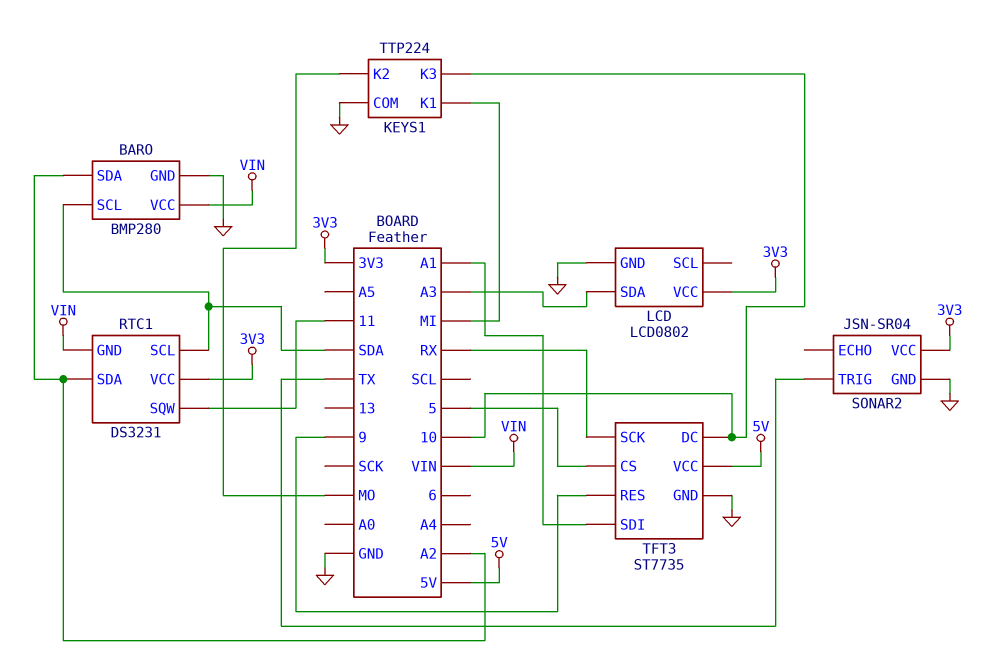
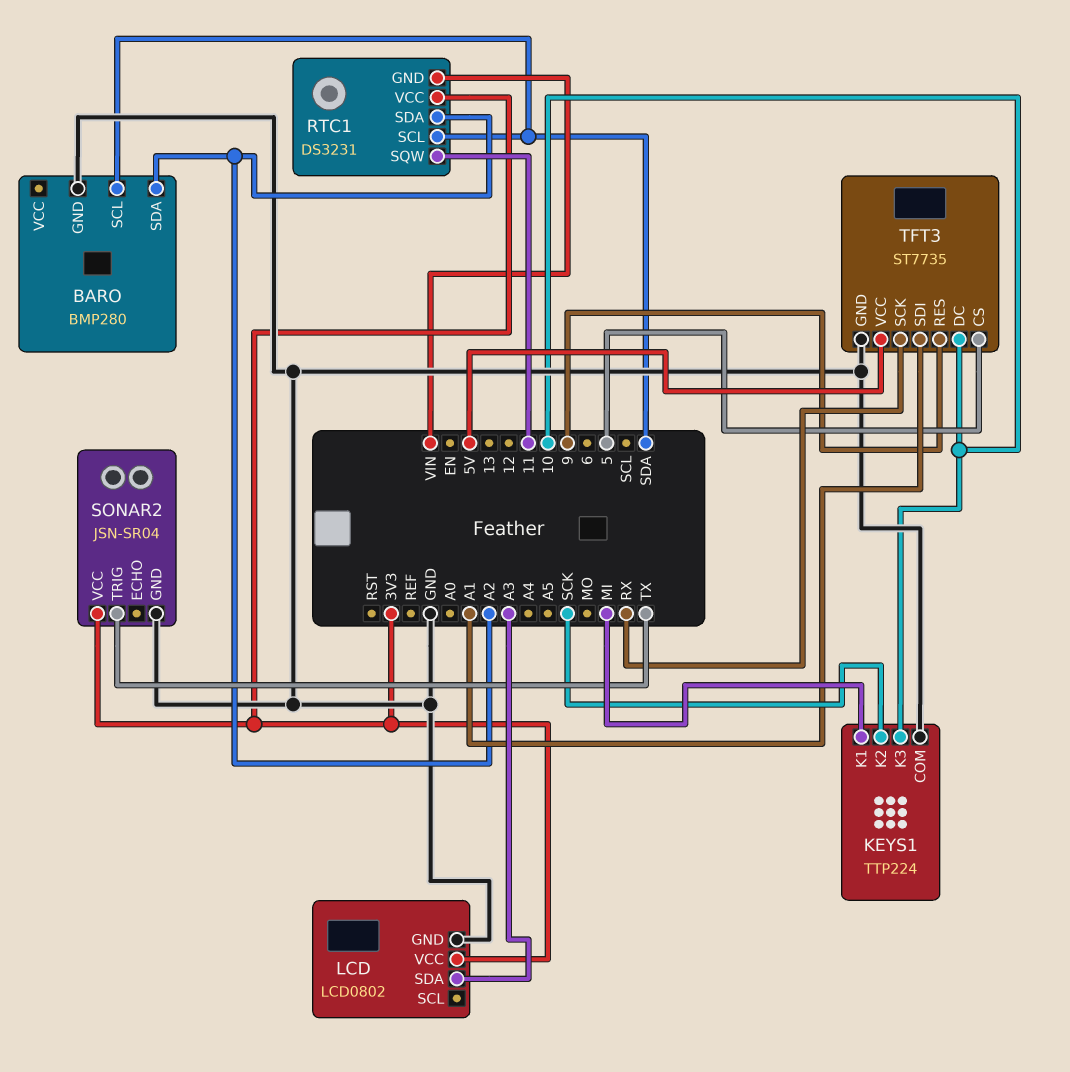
BARO pin VCC: VIN -> none
KEYS1 pin K2: MO -> SCK

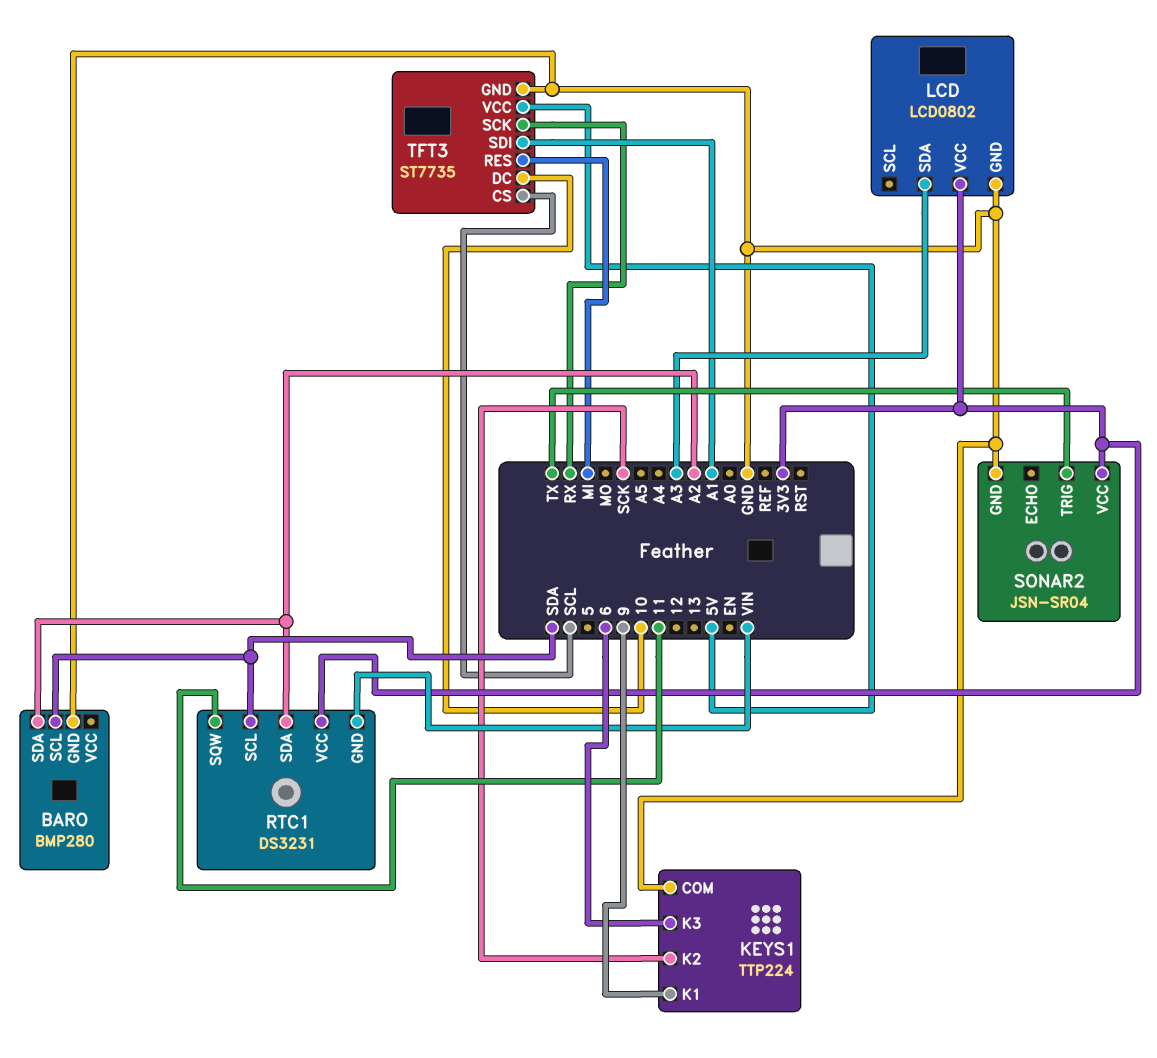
KEYS1 pin K1: MI -> 9
KEYS1 pin K3: 10 -> 6
TFT3 pin CS: 5 -> SCL
TFT3 pin RES: 9 -> MI

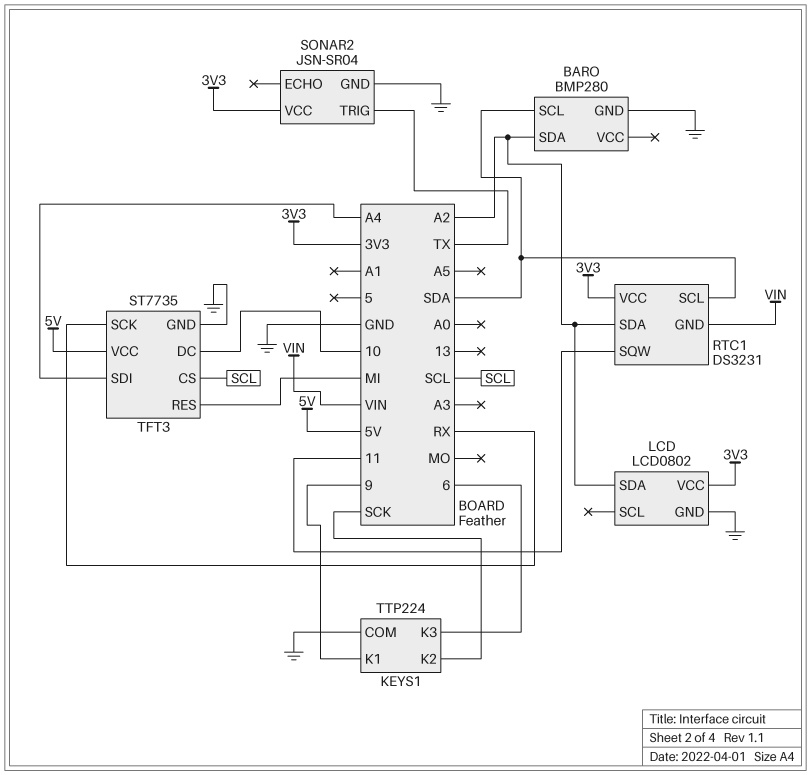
LCD pin SDA: A3 -> A2
TFT3 pin SDI: A1 -> A4

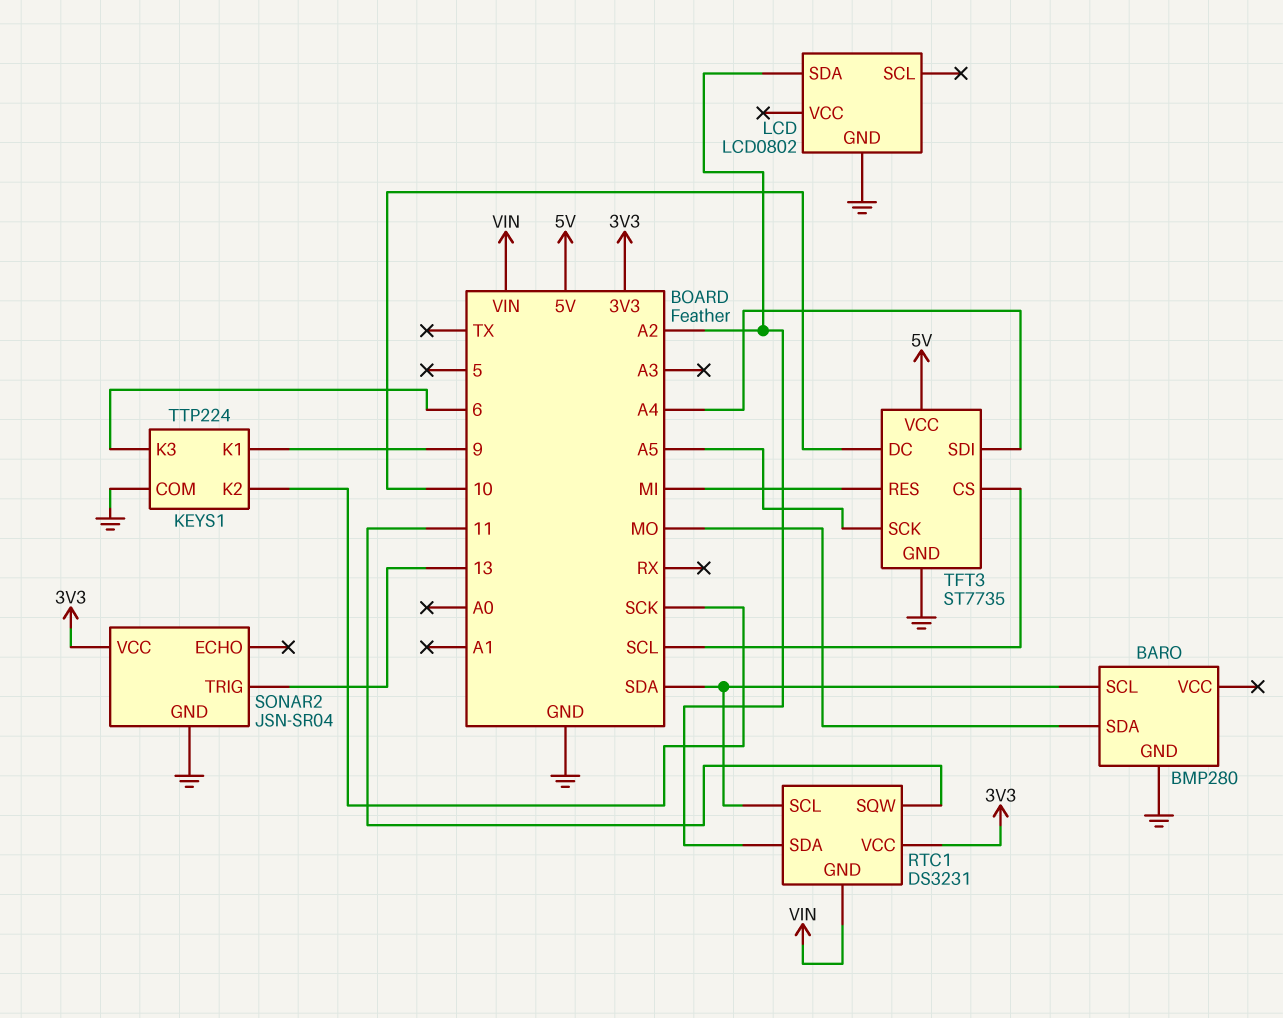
BARO pin SDA: A2 -> MO
LCD pin VCC: 3V3 -> none
SONAR2 pin TRIG: TX -> 13
TFT3 pin SCK: RX -> A5

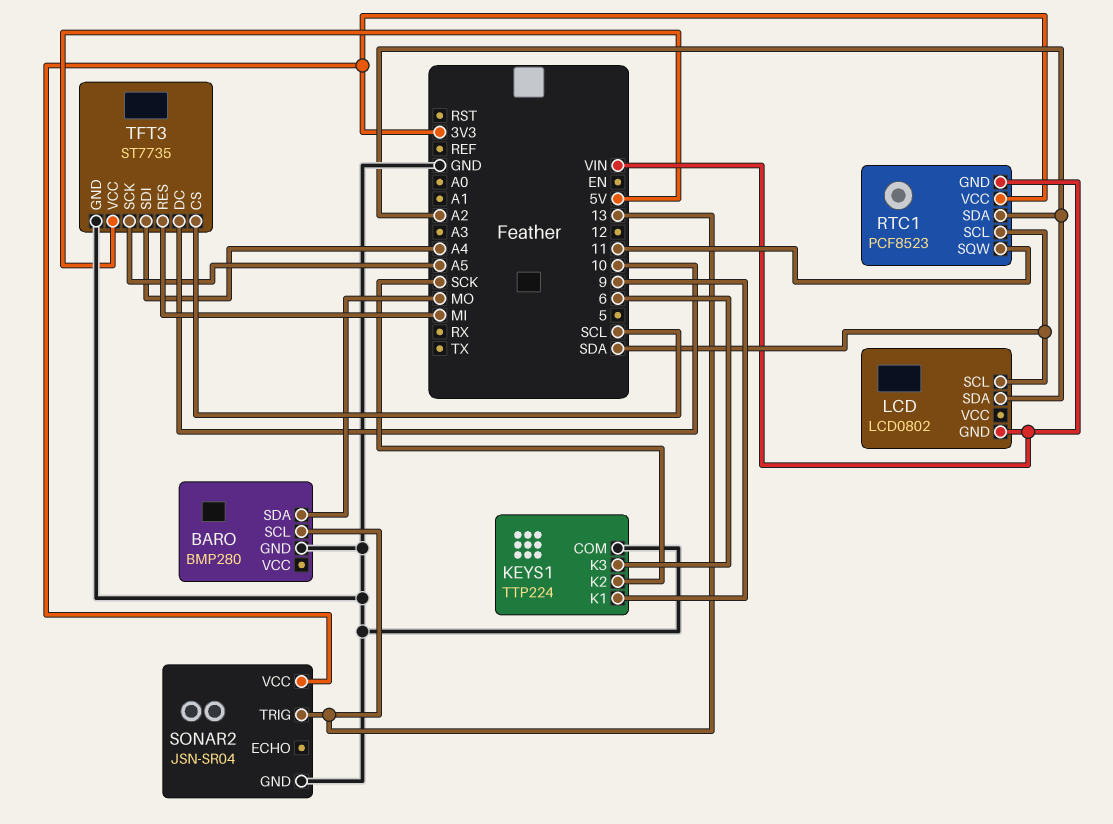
BARO pin SCL: SDA -> 13
LCD pin GND: GND -> VIN
LCD pin SCL: none -> SDA
RTC1: DS3231 -> PCF8523

